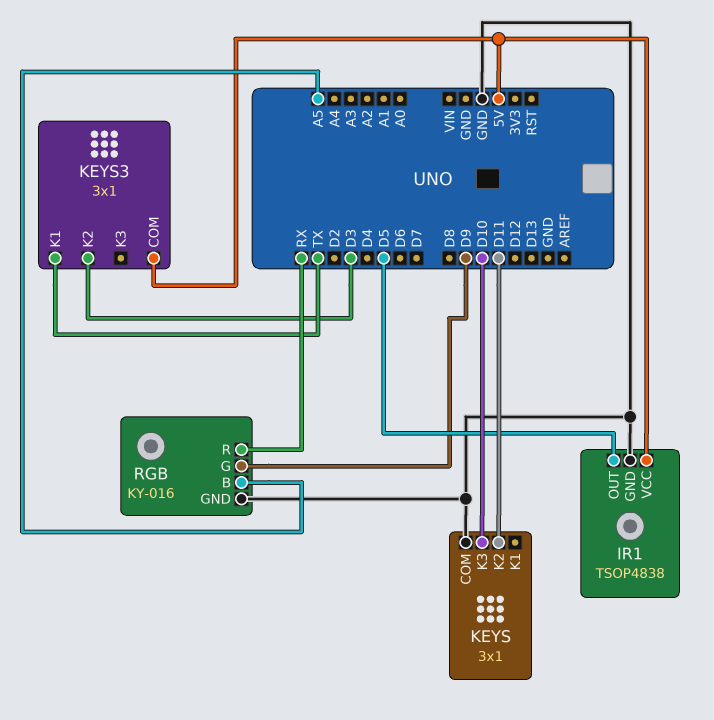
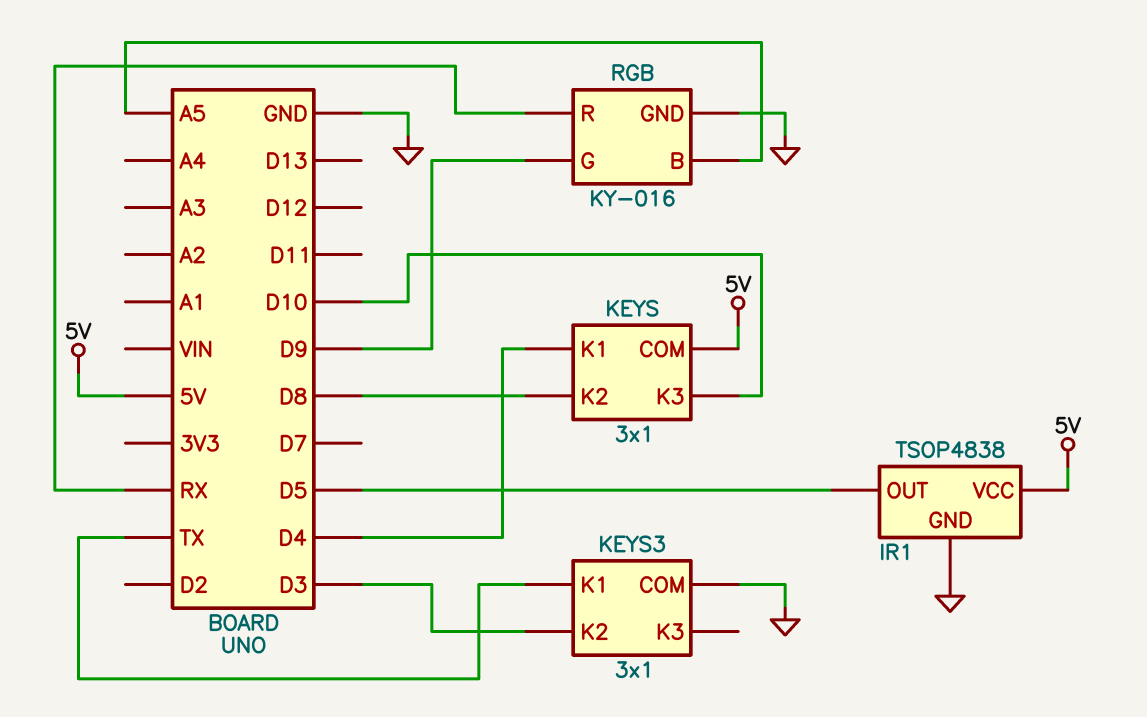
KEYS pin COM: GND -> 5V
KEYS pin K1: none -> D4
KEYS pin K2: D11 -> D8
KEYS3 pin COM: 5V -> GND

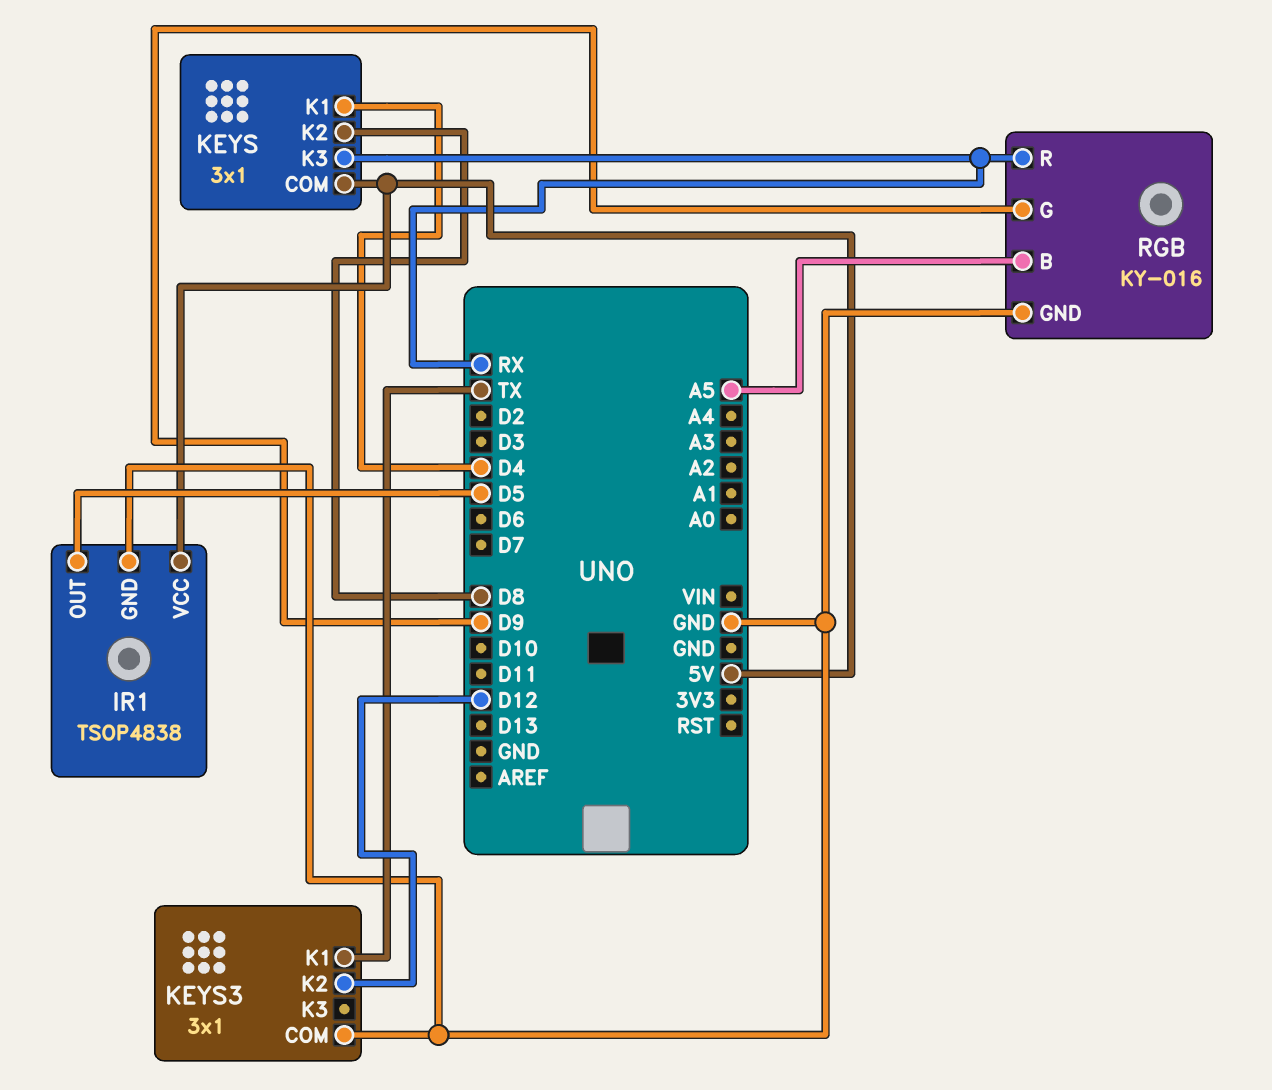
KEYS pin K3: D10 -> RX
KEYS3 pin K2: D3 -> D12

